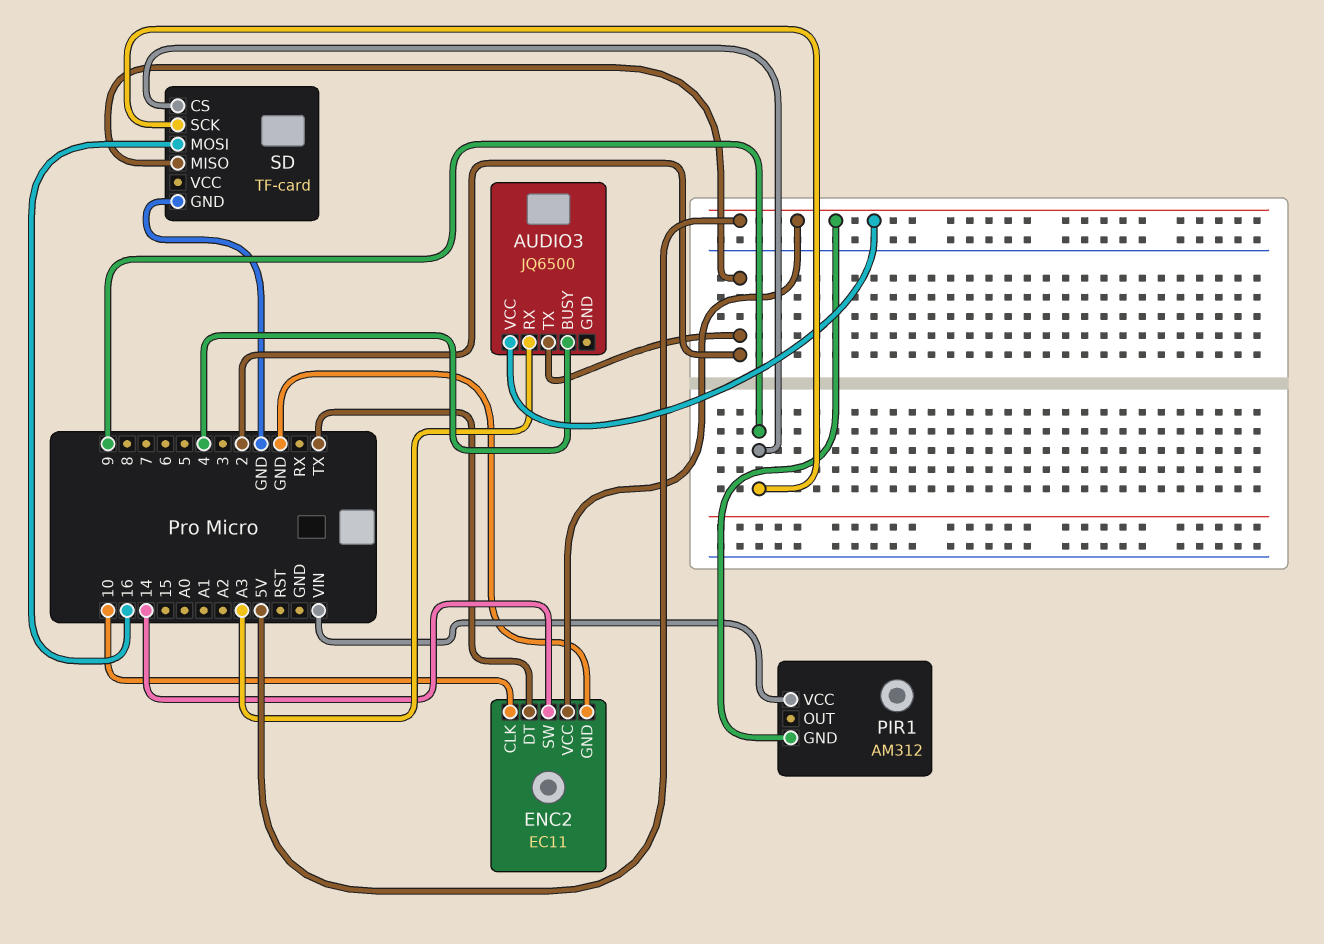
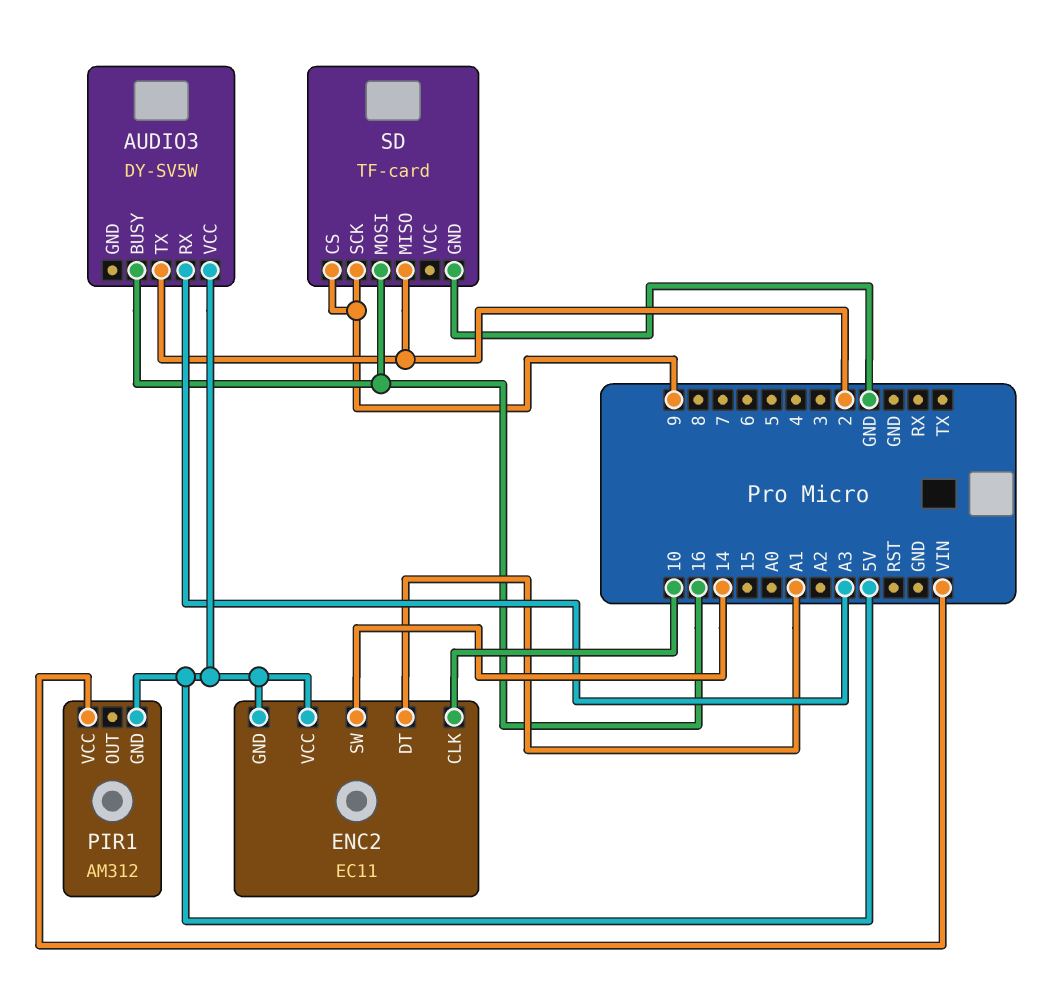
AUDIO3: JQ6500 -> DY-SV5W
AUDIO3 pin BUSY: 4 -> 16
ENC2 pin DT: TX -> A1
ENC2 pin GND: GND -> 5V

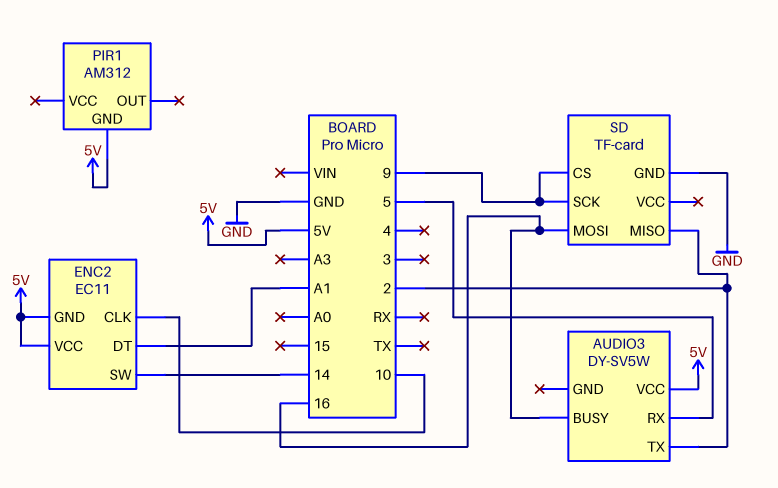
AUDIO3 pin RX: A3 -> 5
PIR1 pin VCC: VIN -> none

